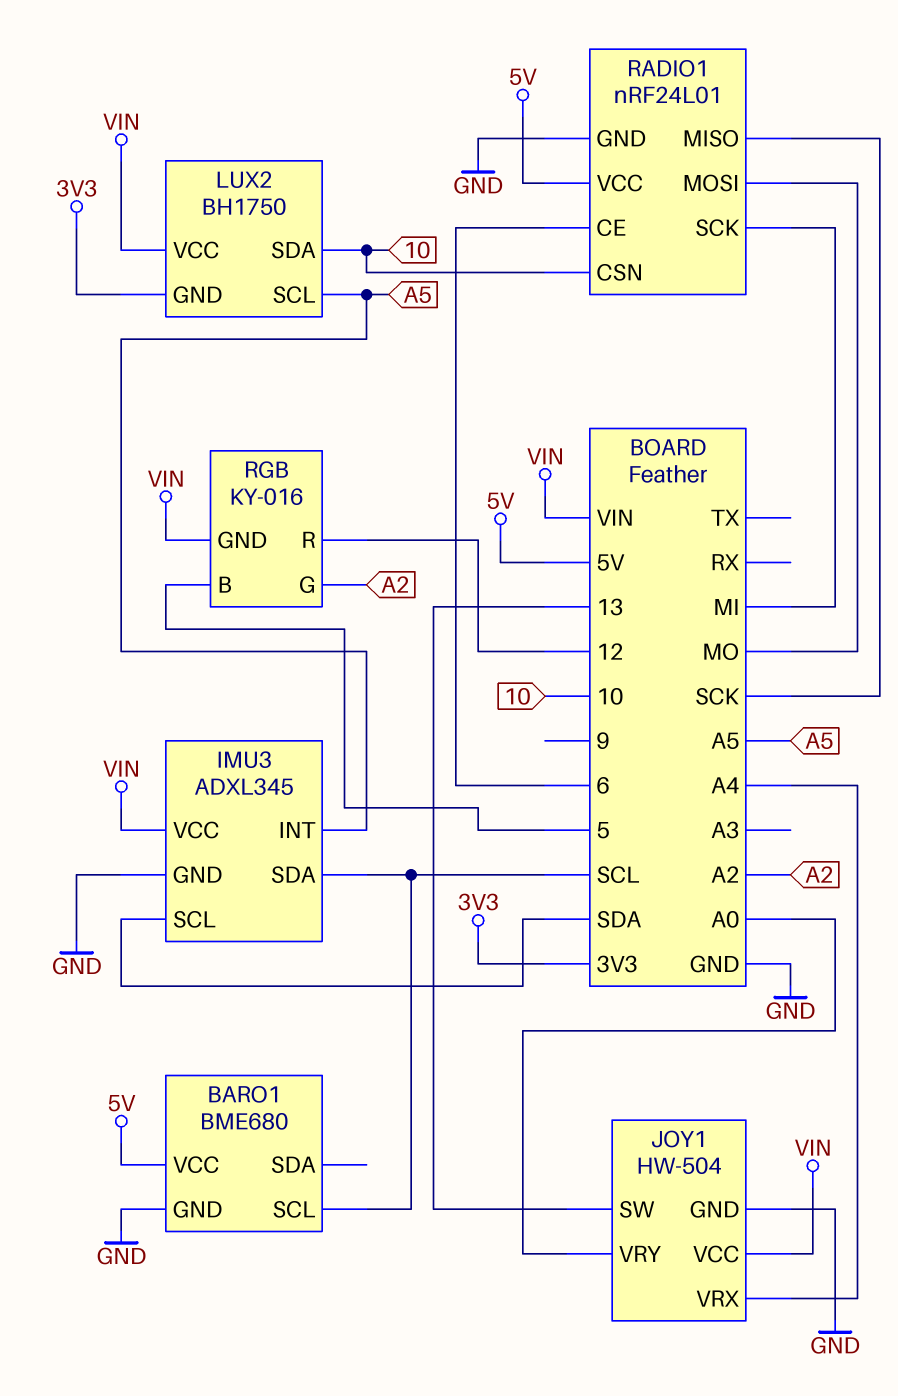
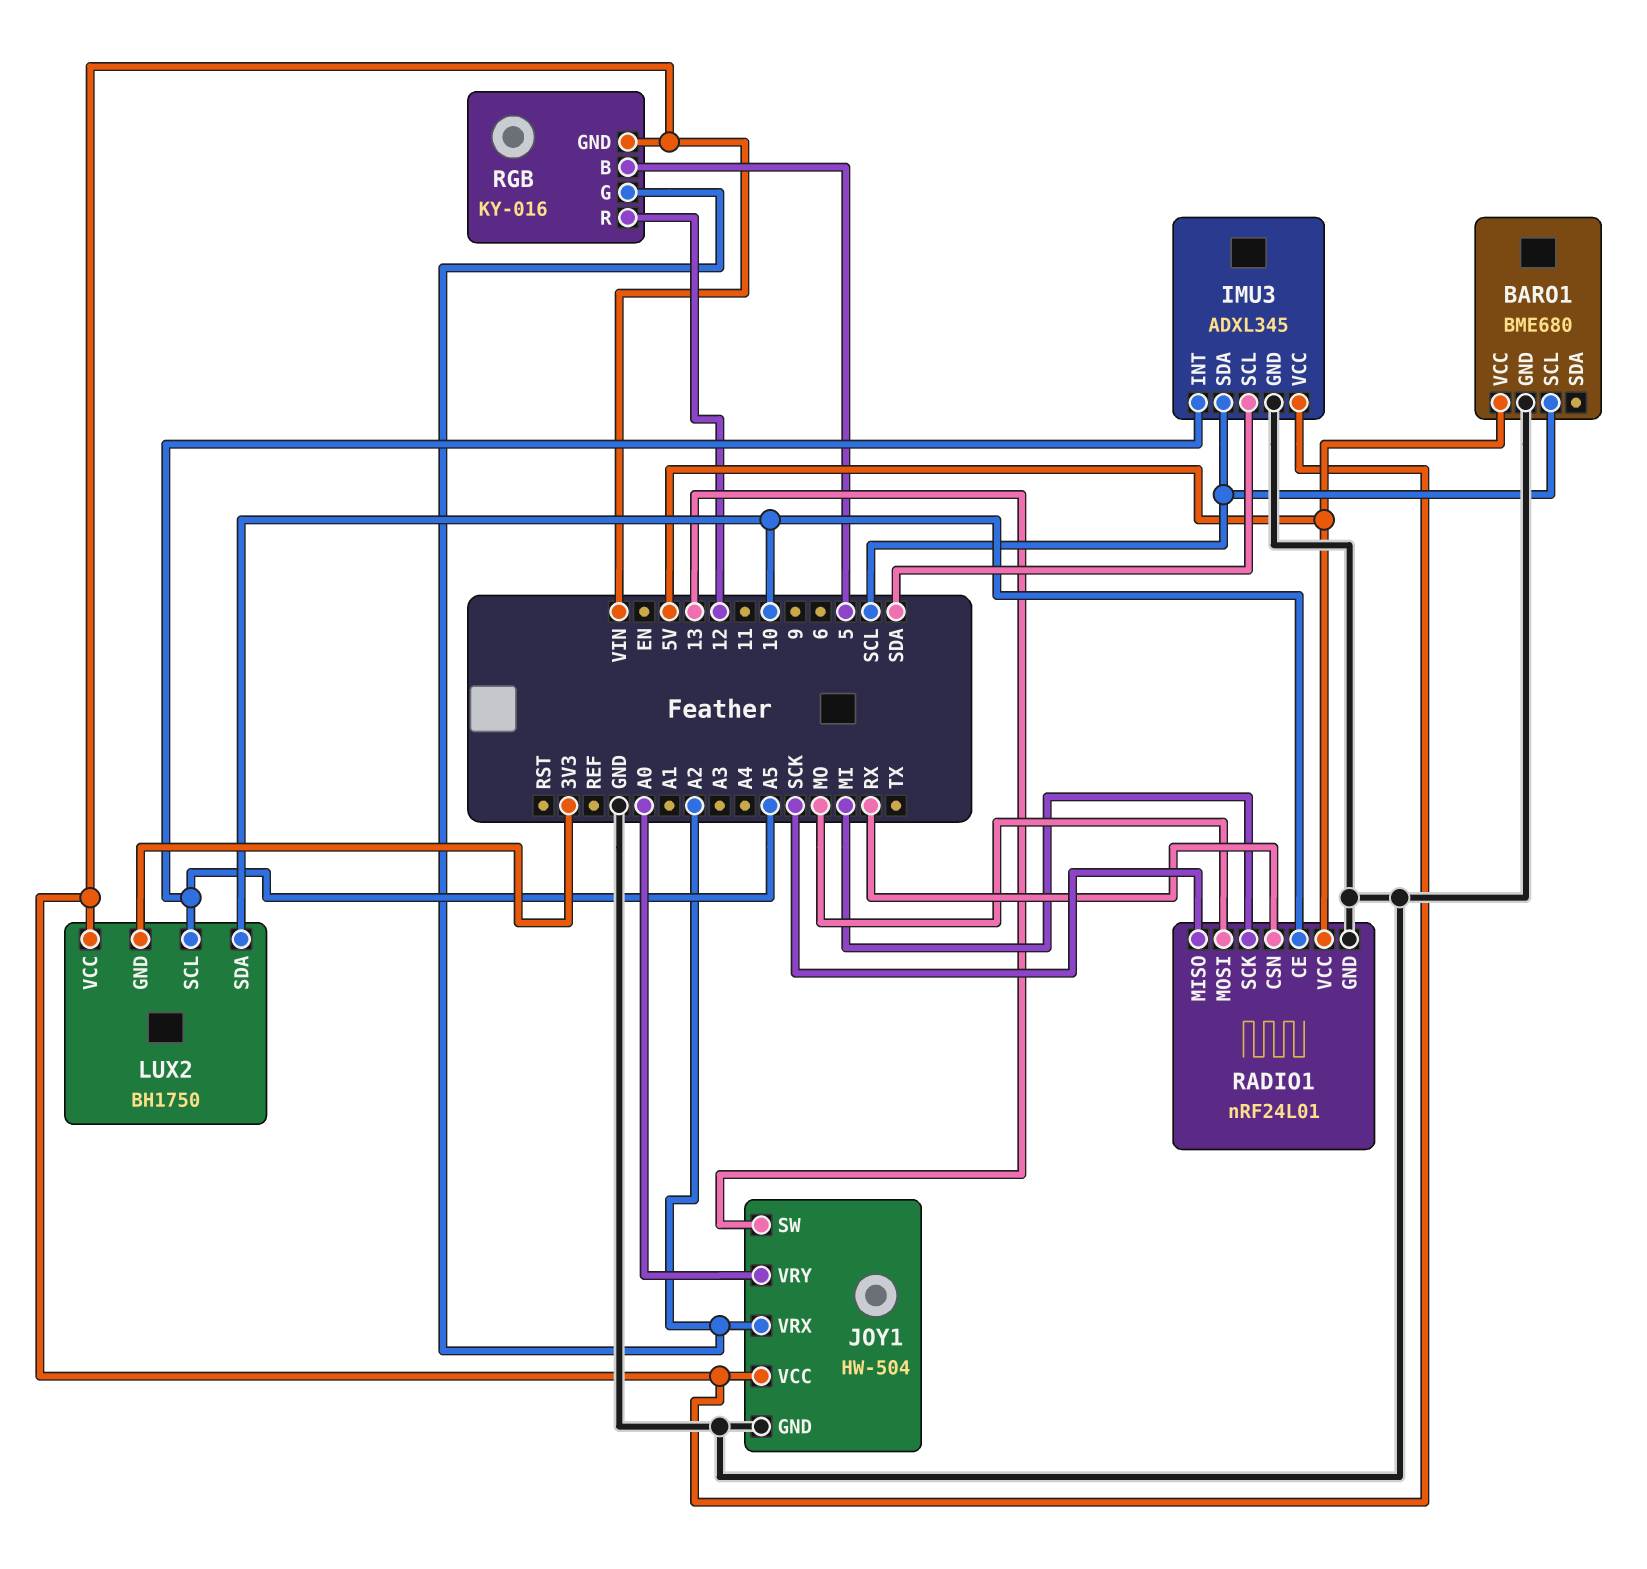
JOY1 pin VRX: A4 -> A2
RADIO1 pin CE: 6 -> 10
RADIO1 pin CSN: 10 -> RX

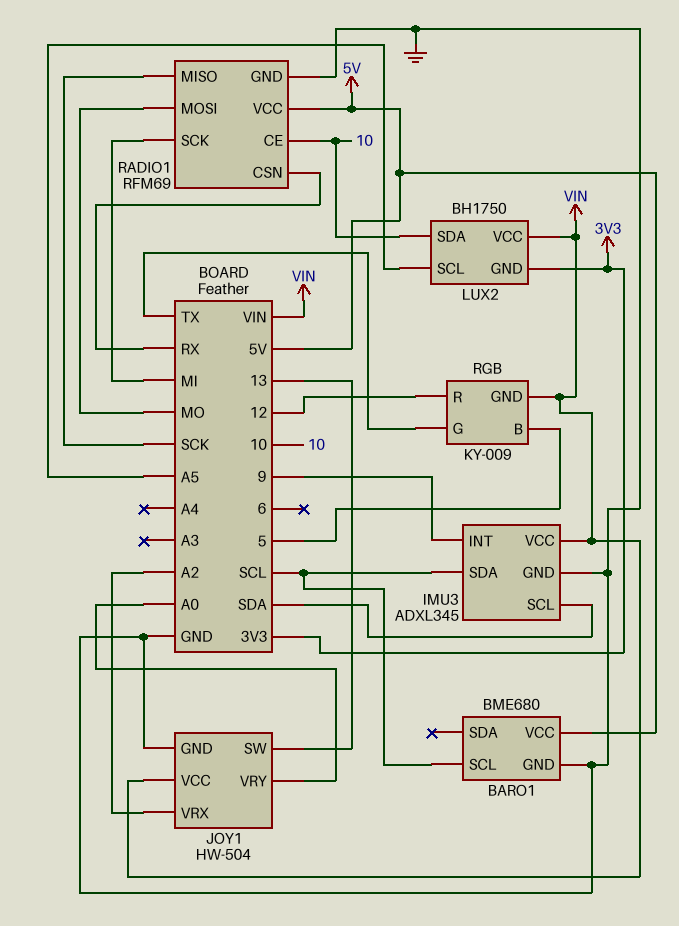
IMU3 pin INT: A5 -> 9
RADIO1: nRF24L01 -> RFM69
RGB: KY-016 -> KY-009
RGB pin G: A2 -> TX

